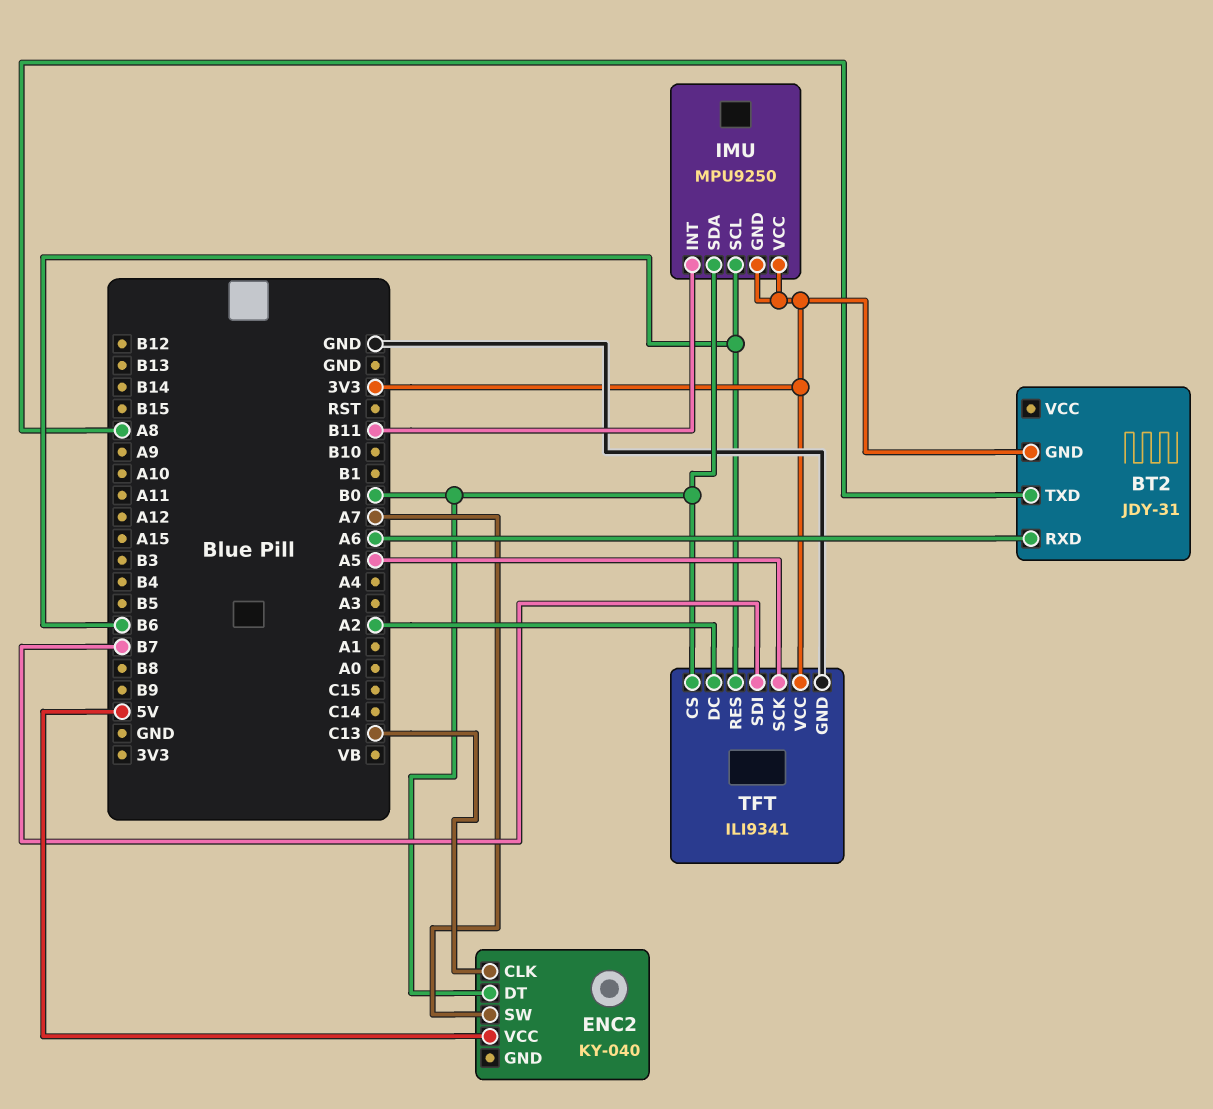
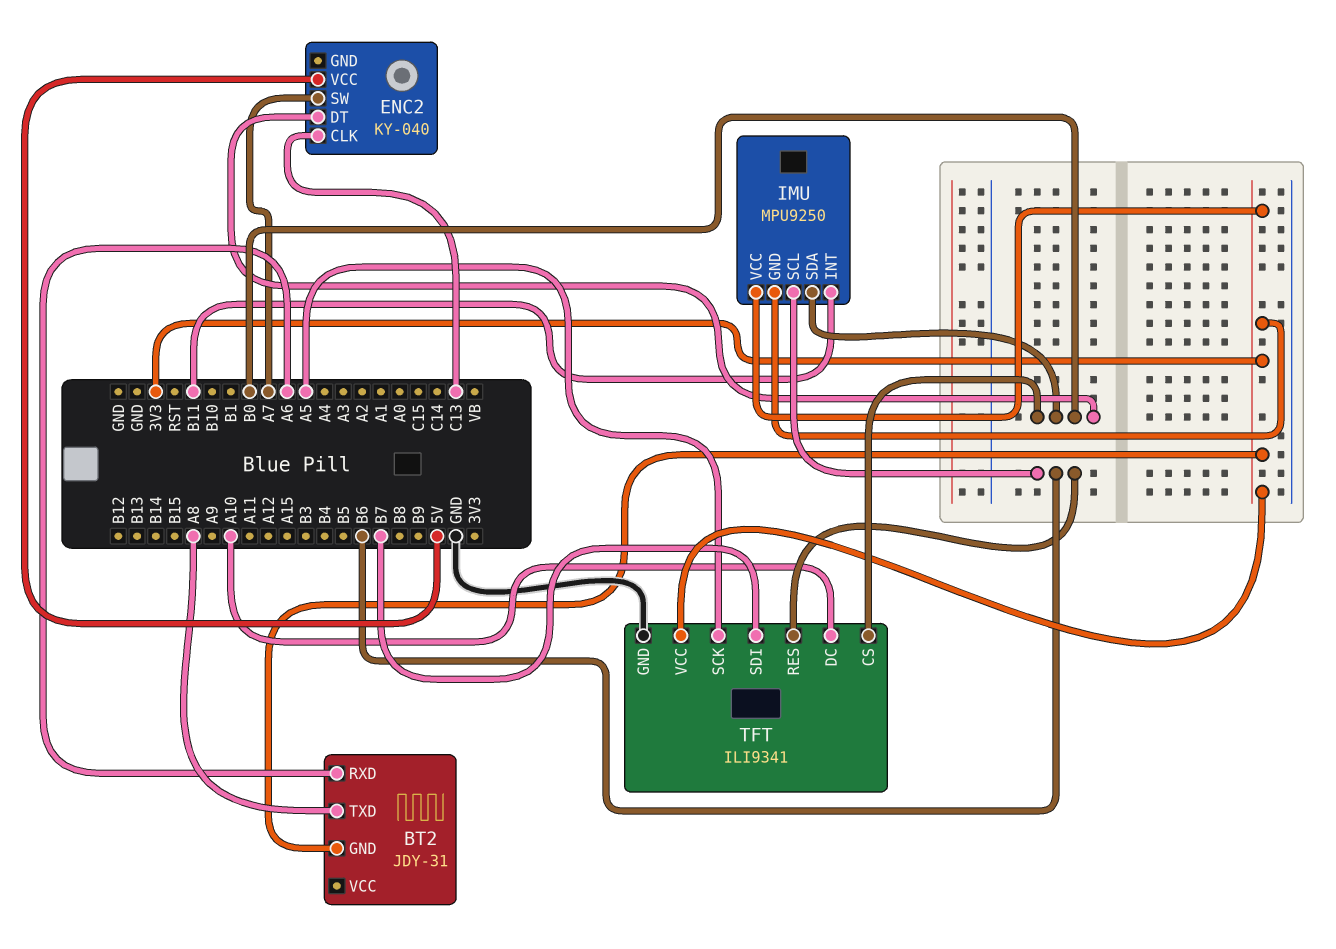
TFT pin DC: A2 -> A10

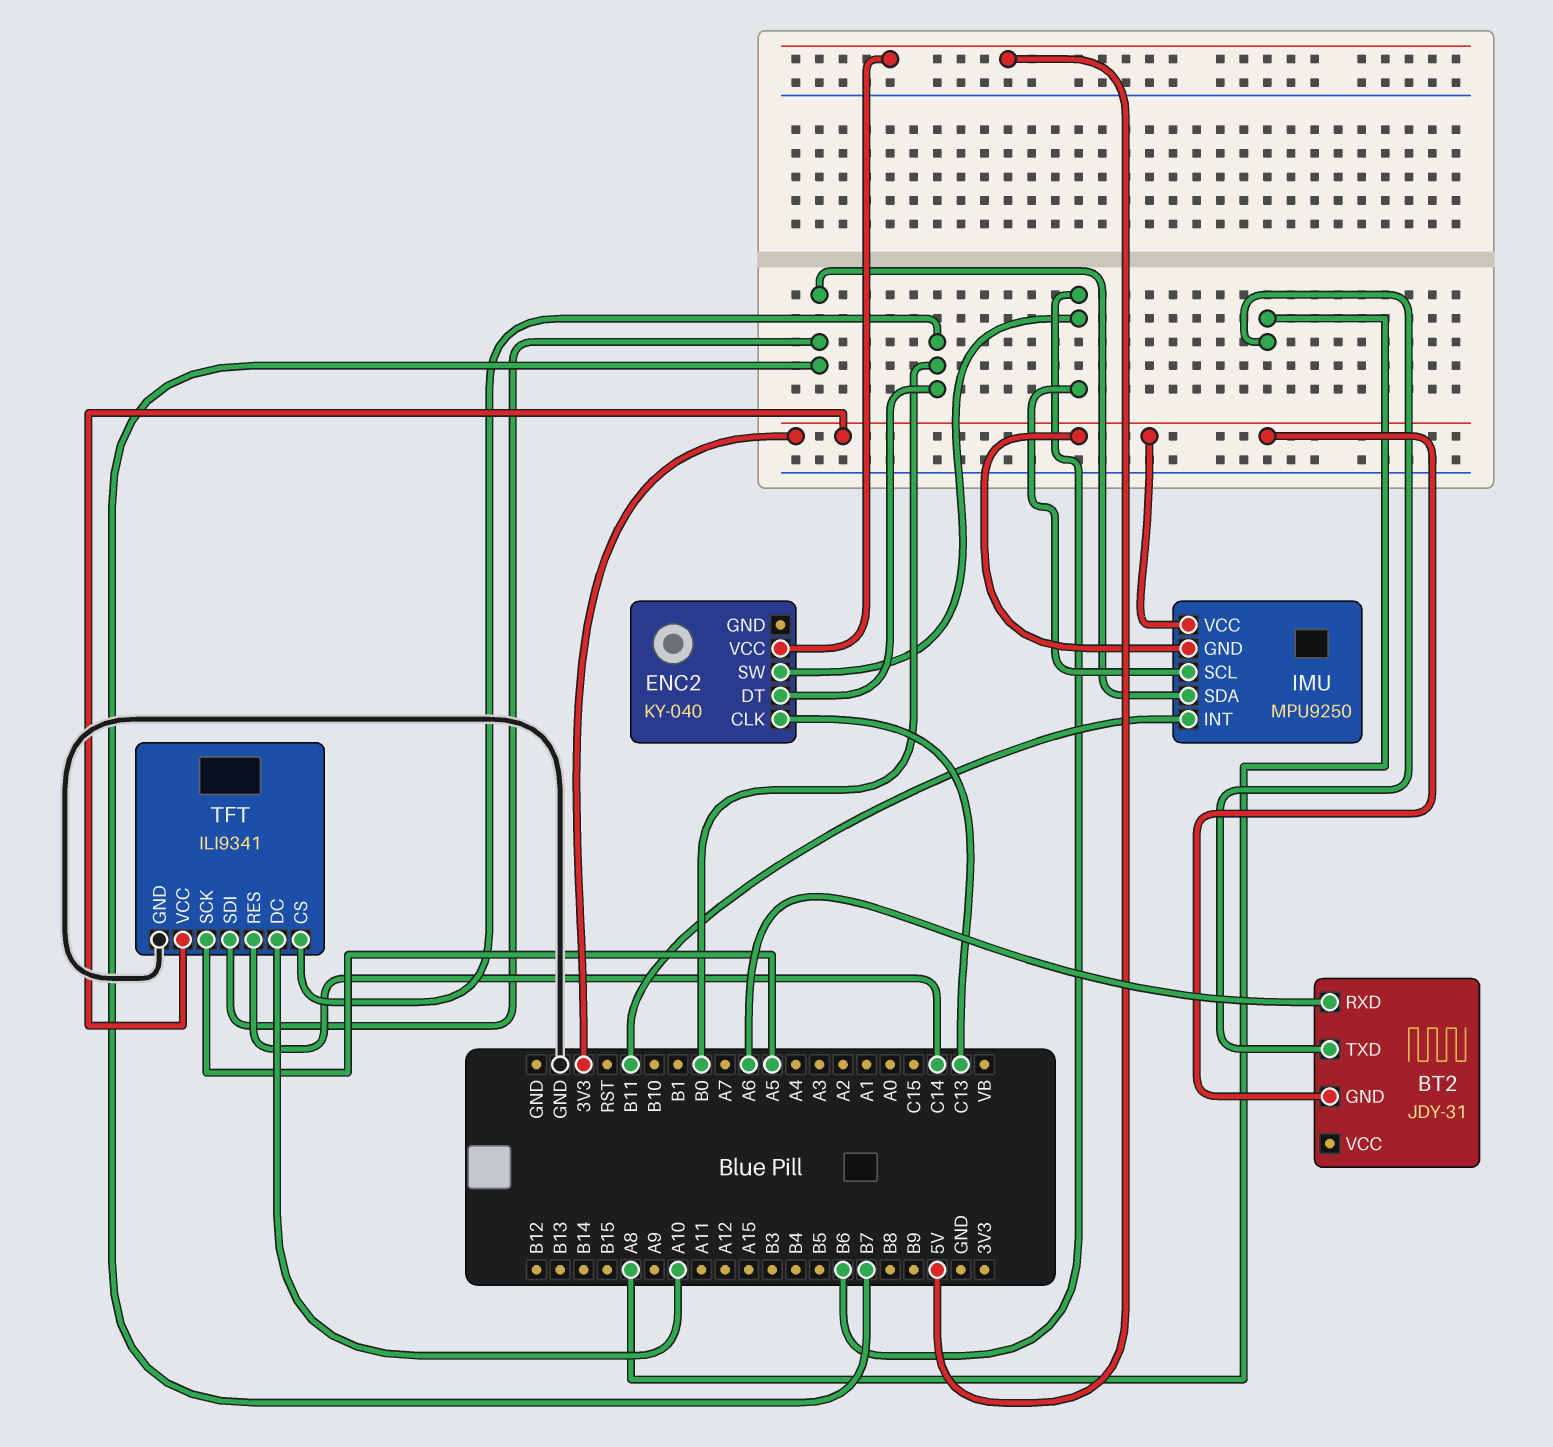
ENC2 pin SW: A7 -> B6
IMU pin SDA: B0 -> B7
TFT pin RES: B6 -> C14

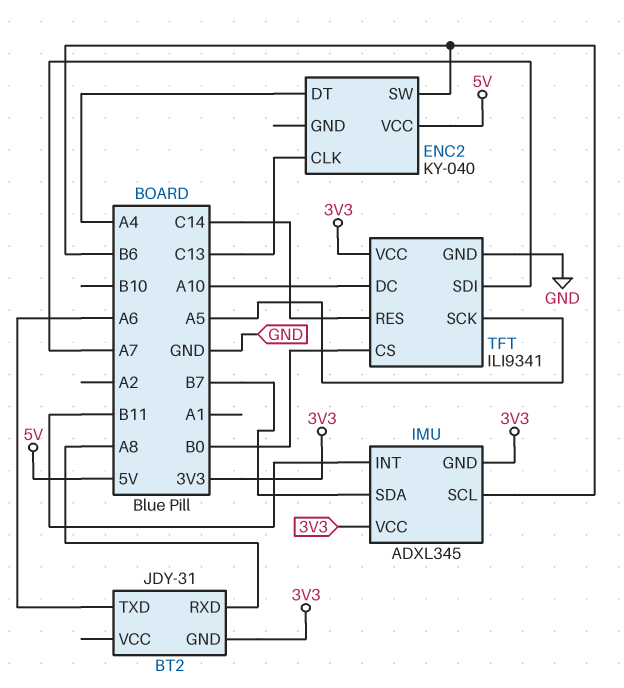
BT2 pin RXD: A6 -> A8
BT2 pin TXD: A8 -> A6
ENC2 pin DT: B0 -> A4
IMU: MPU9250 -> ADXL345
TFT pin SDI: B7 -> A7

